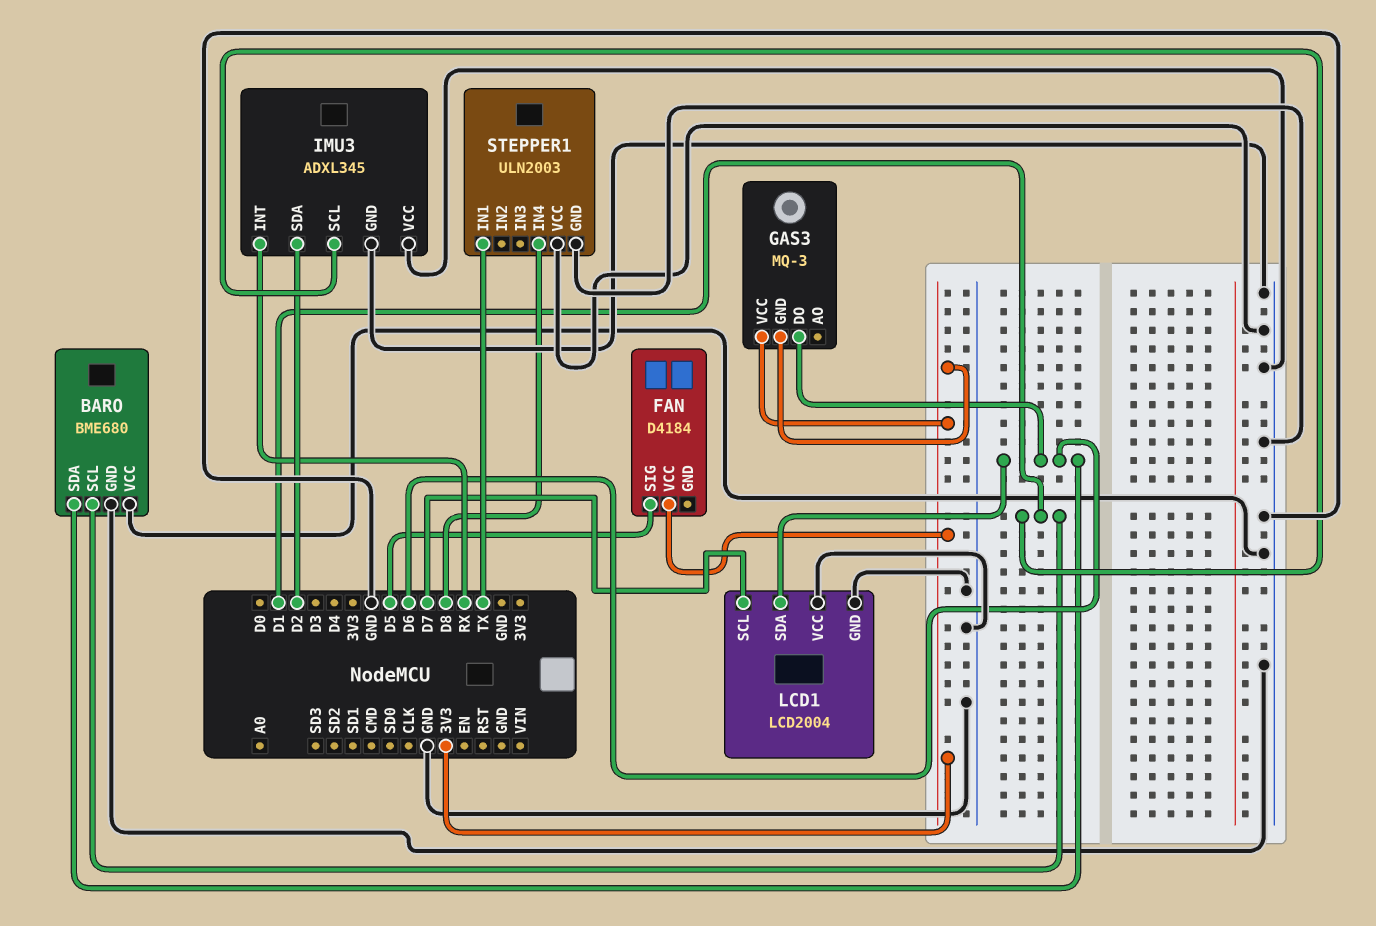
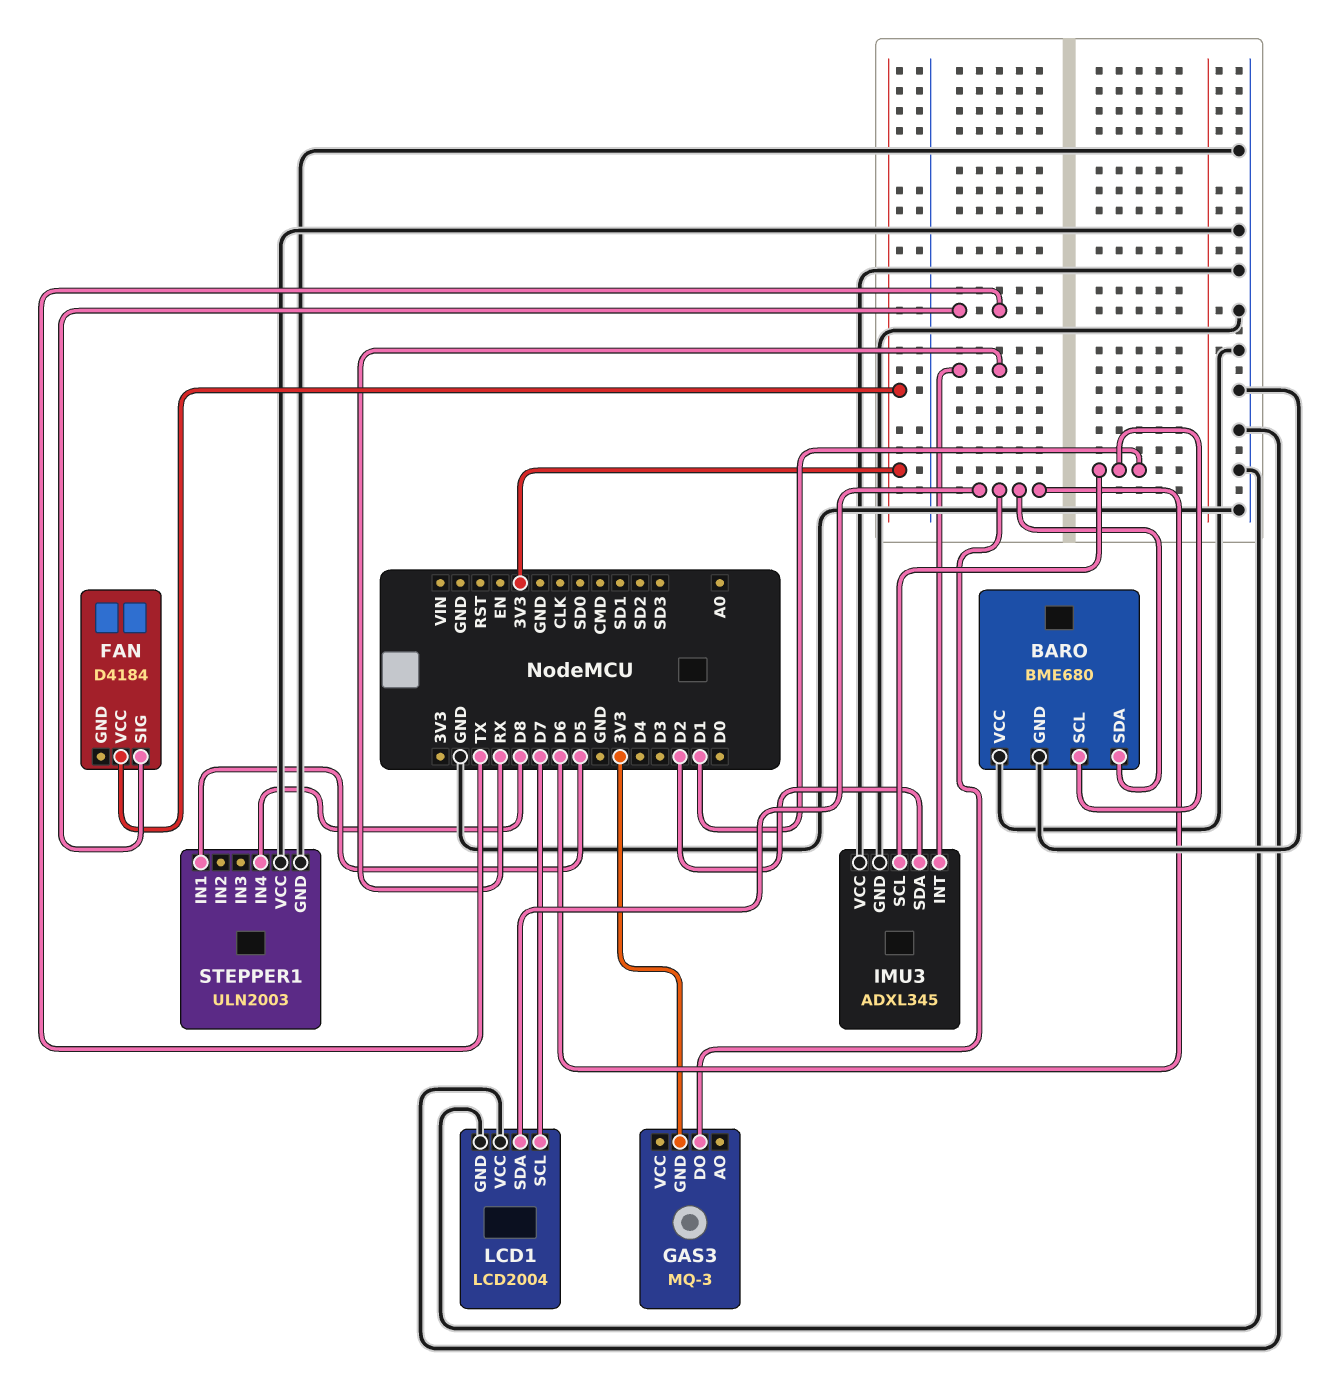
FAN pin SIG: D5 -> TX
GAS3 pin VCC: 3V3 -> none
STEPPER1 pin IN1: TX -> D5

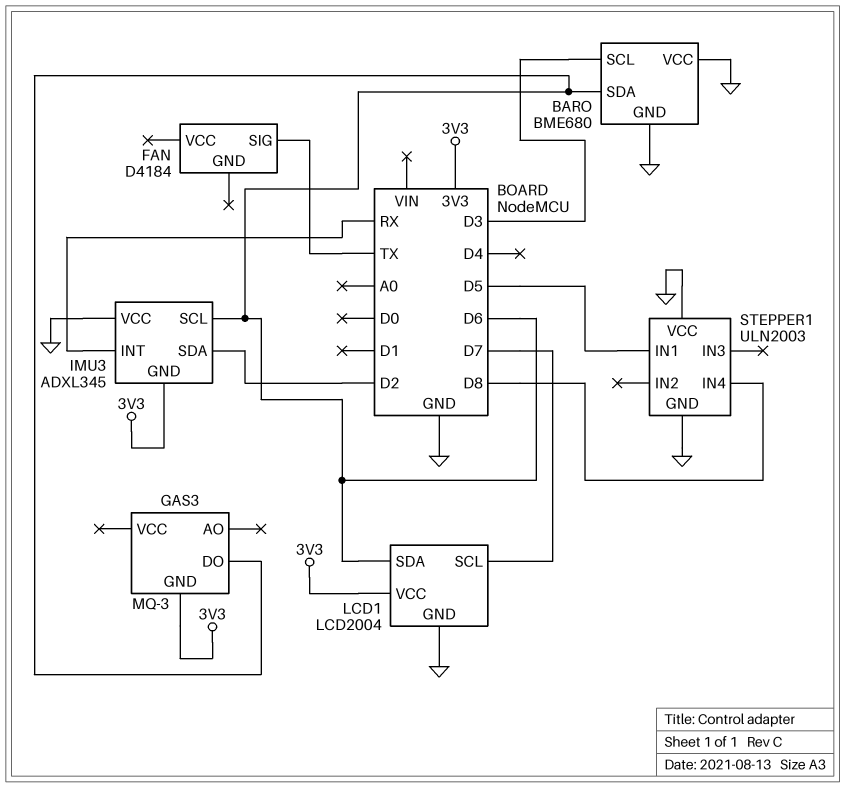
BARO pin SCL: D1 -> D3
FAN pin VCC: 3V3 -> none
IMU3 pin GND: GND -> 3V3
IMU3 pin SCL: D1 -> D6
LCD1 pin VCC: GND -> 3V3

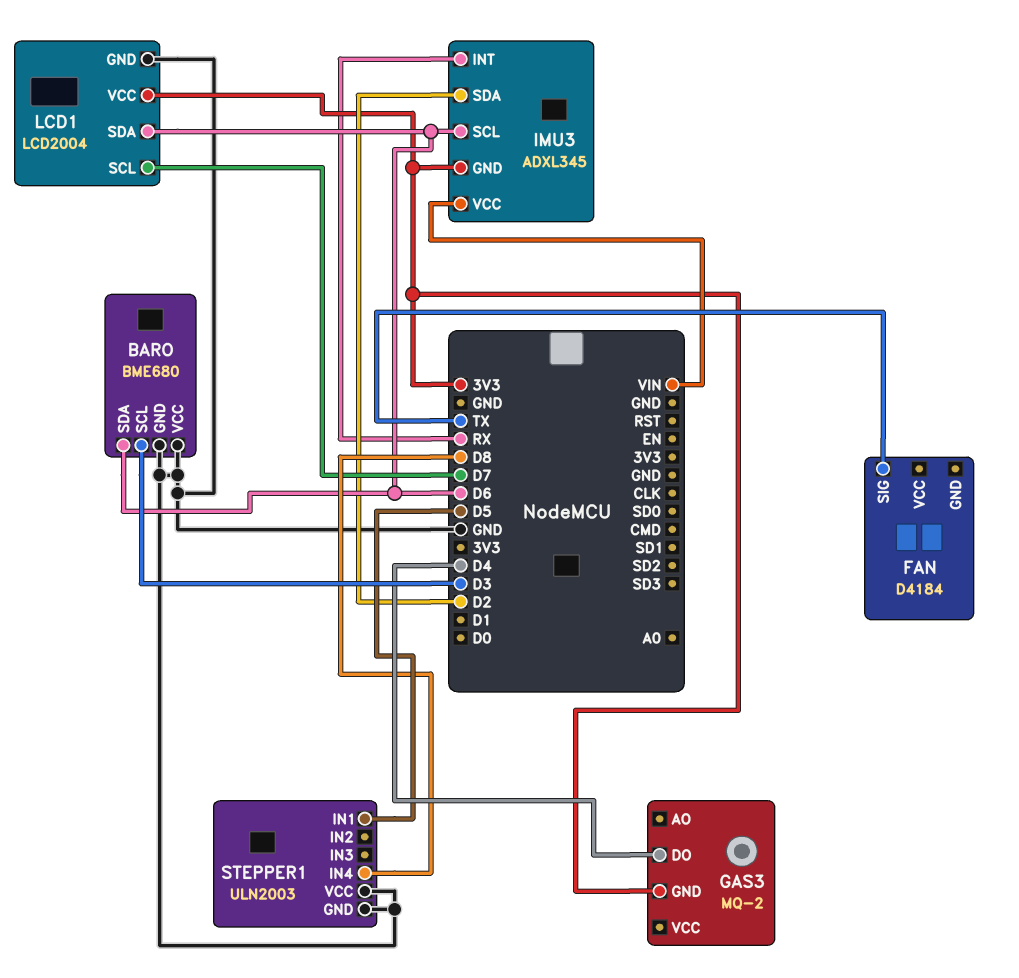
GAS3: MQ-3 -> MQ-2
GAS3 pin DO: D6 -> D4
IMU3 pin VCC: GND -> VIN

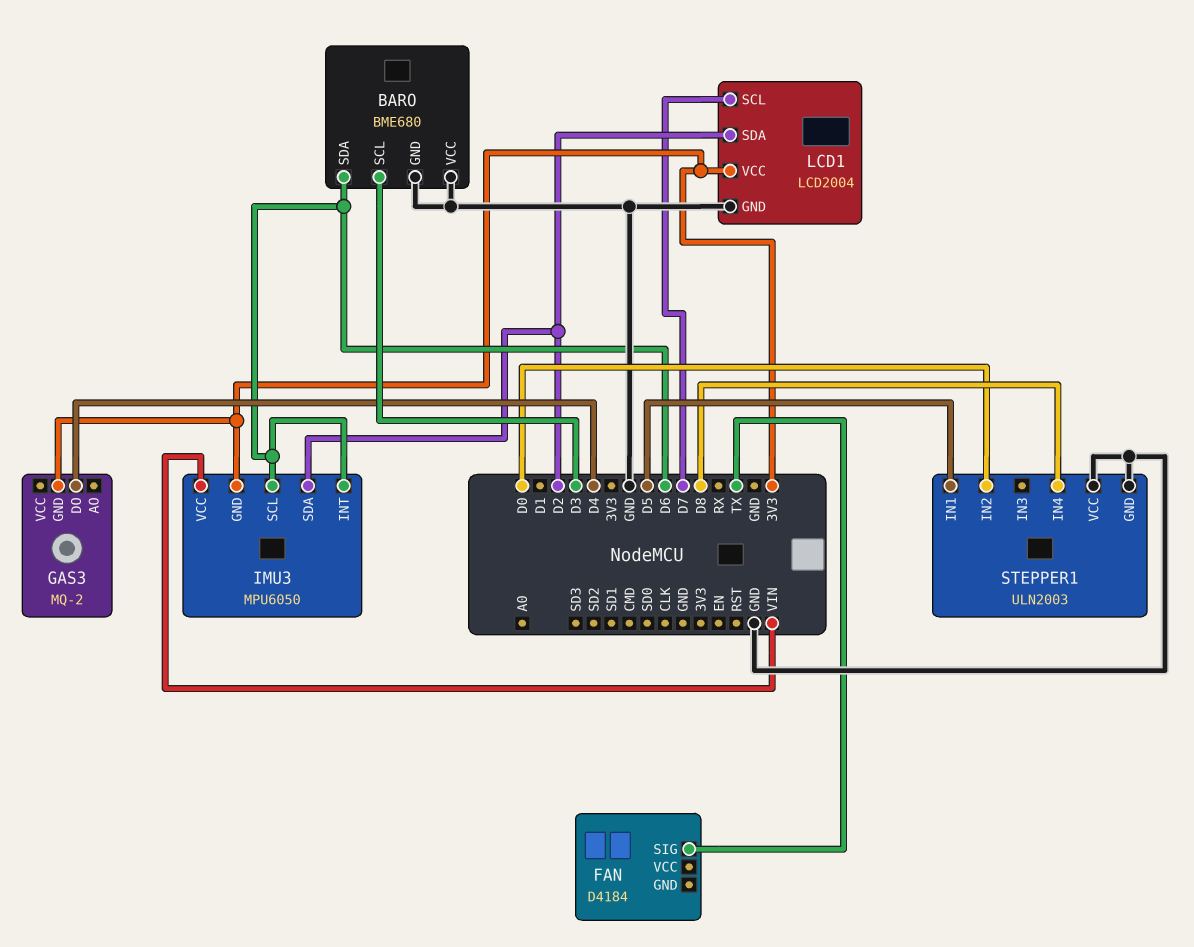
IMU3: ADXL345 -> MPU6050
IMU3 pin INT: RX -> D6
LCD1 pin SDA: D6 -> D2
STEPPER1 pin IN2: none -> D0

